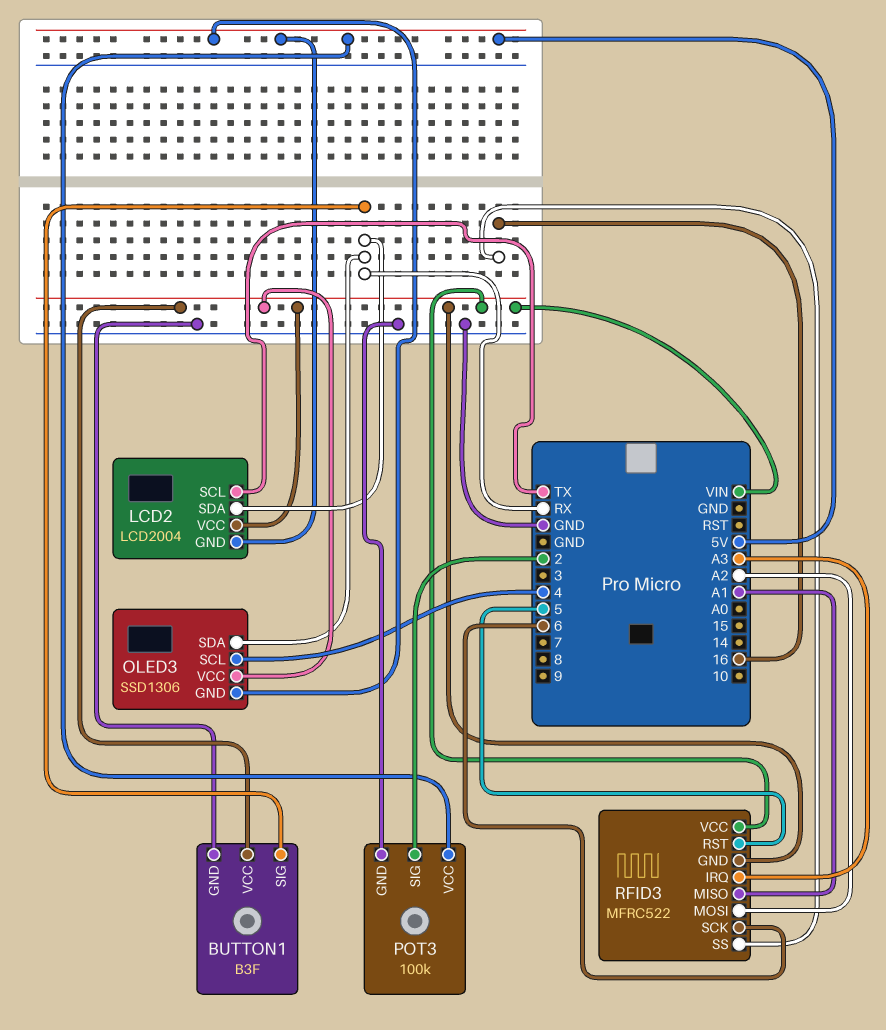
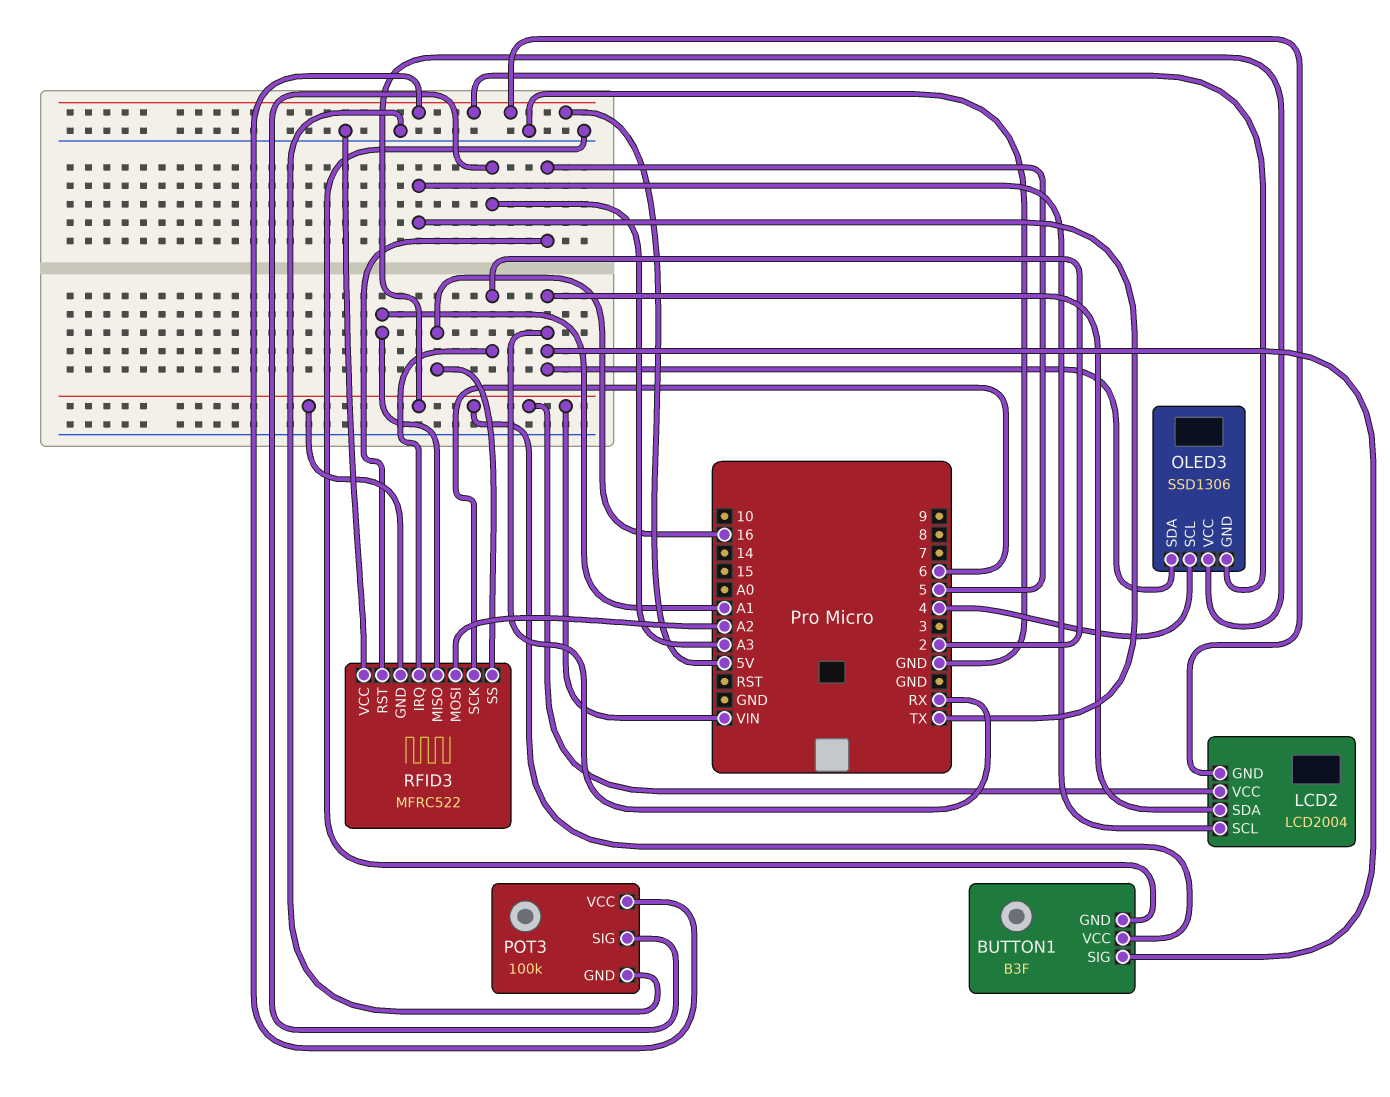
POT3 pin SIG: 2 -> A3
RFID3 pin IRQ: A3 -> 2
RFID3 pin VCC: VIN -> GND

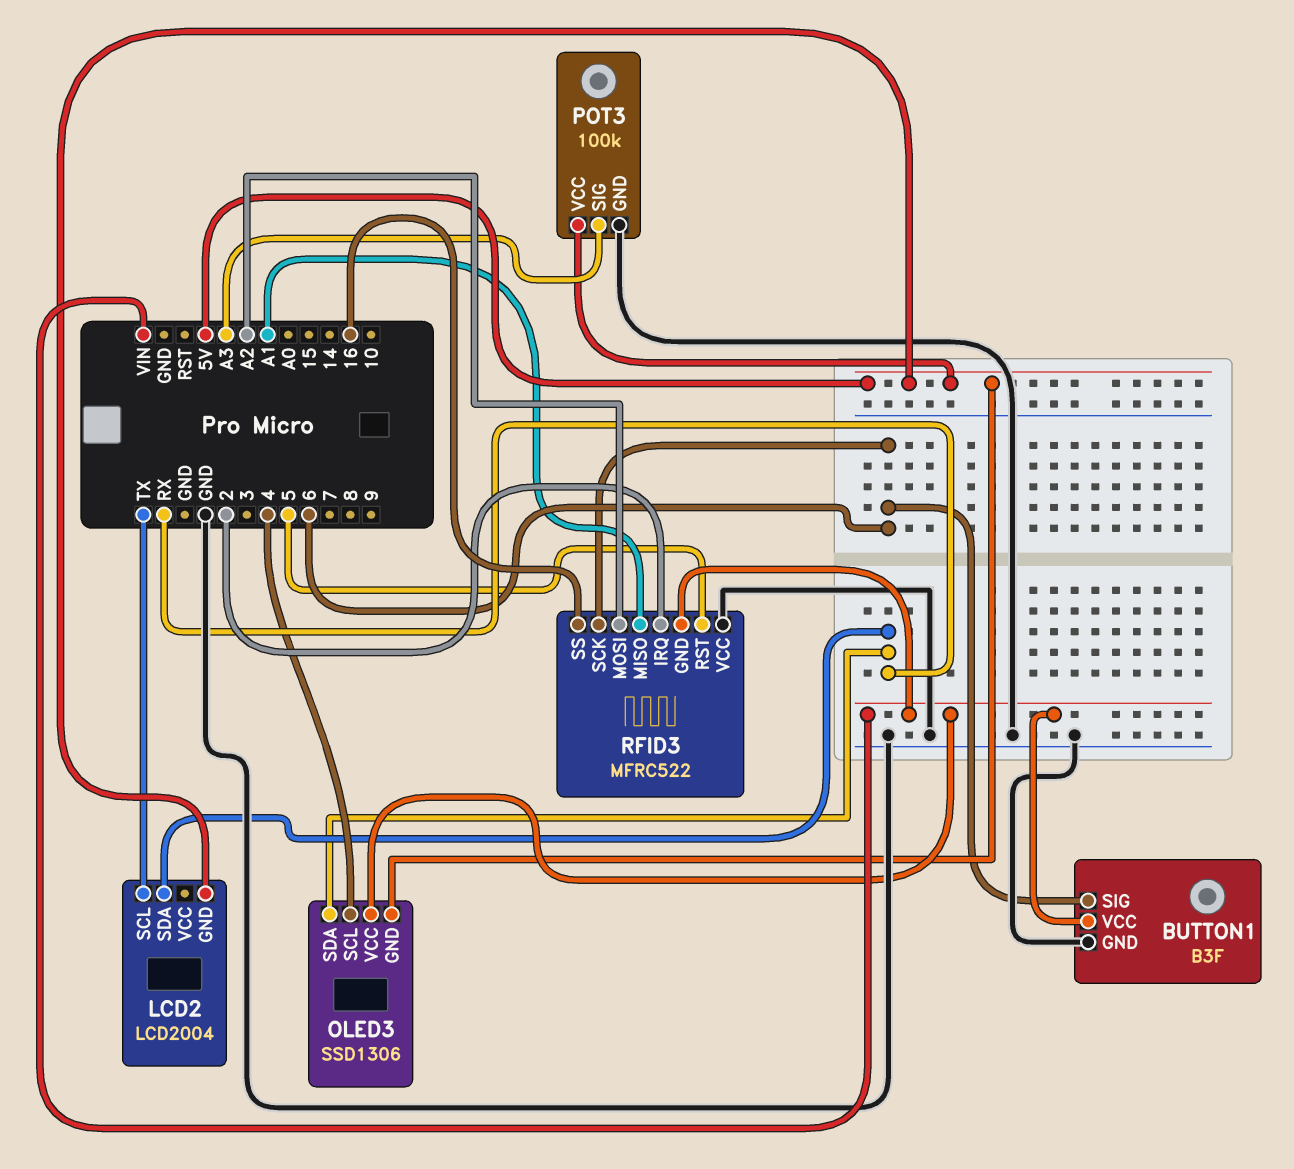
BUTTON1 pin SIG: RX -> 6
LCD2 pin VCC: VIN -> none

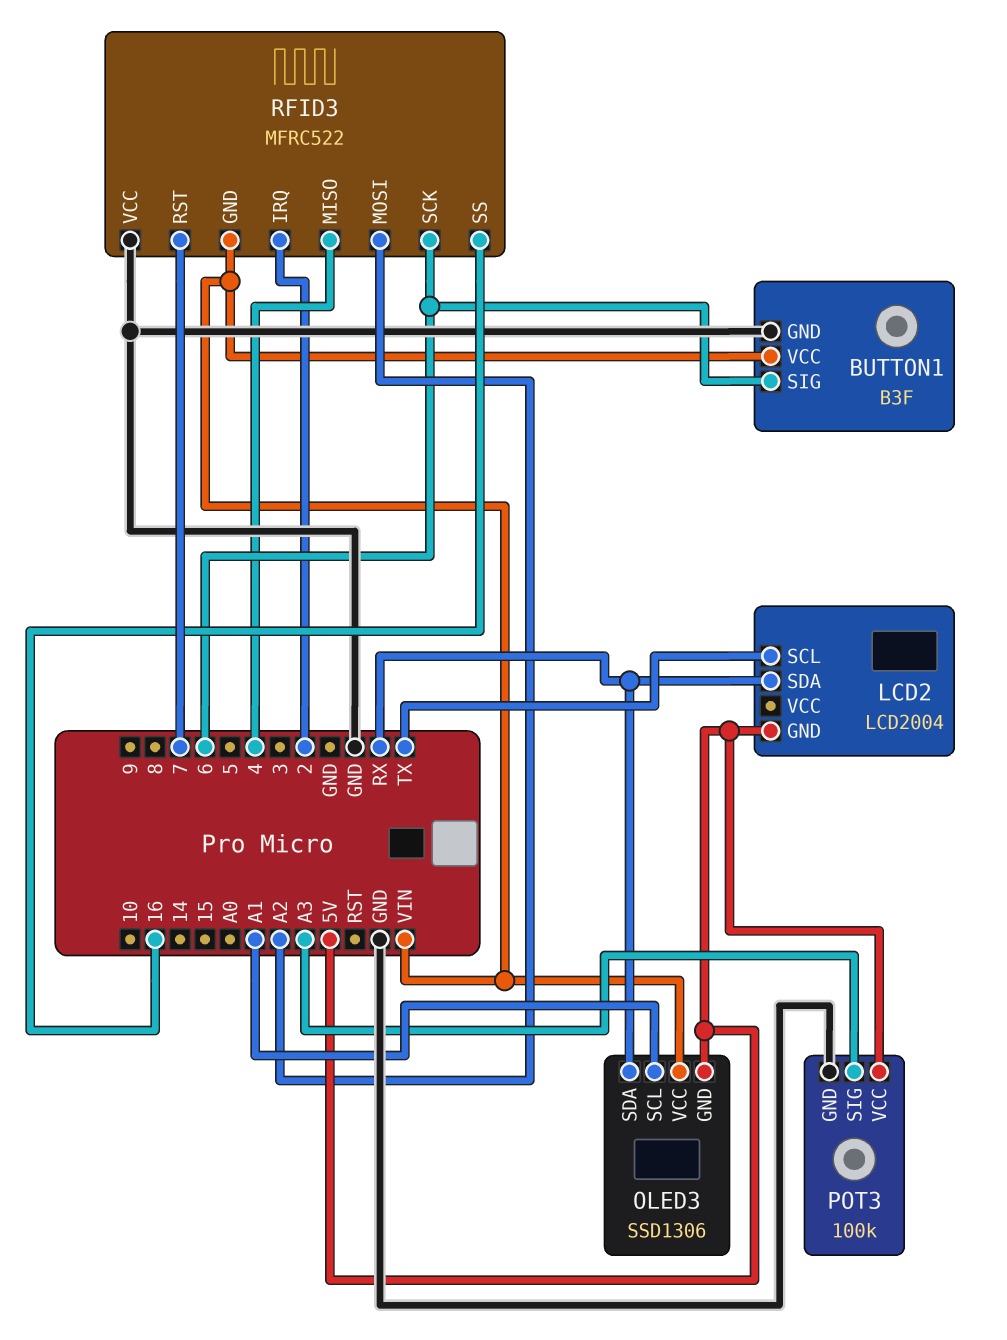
OLED3 pin SCL: 4 -> A1
RFID3 pin MISO: A1 -> 4
RFID3 pin RST: 5 -> 7

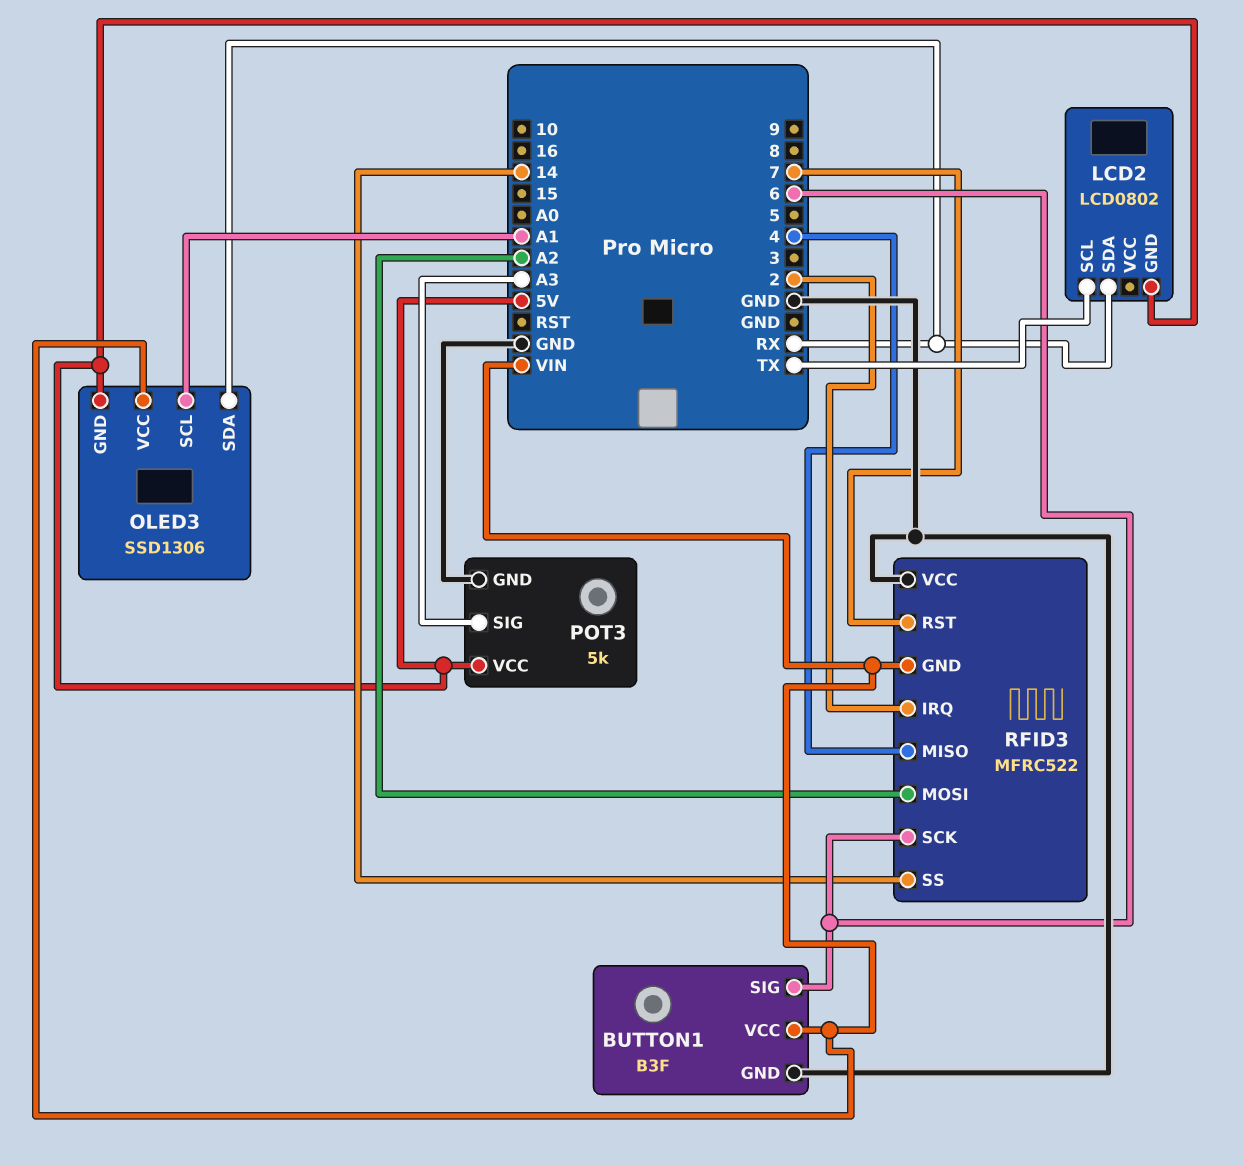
LCD2: LCD2004 -> LCD0802
POT3: 100k -> 5k
RFID3 pin SS: 16 -> 14

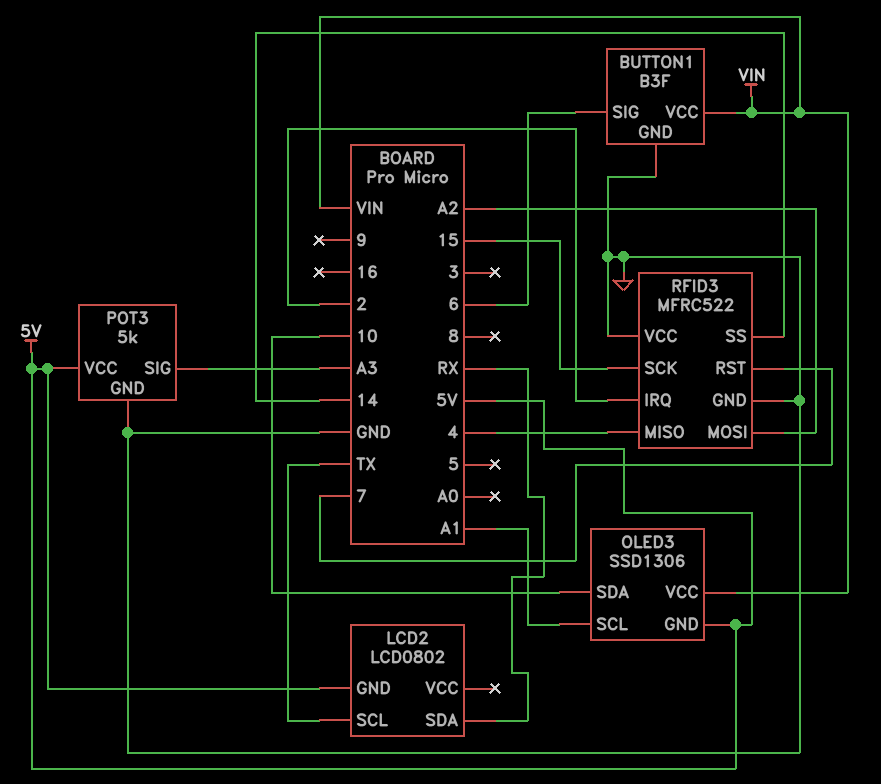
OLED3 pin SDA: RX -> 10
RFID3 pin GND: VIN -> GND
RFID3 pin SCK: 6 -> 15

